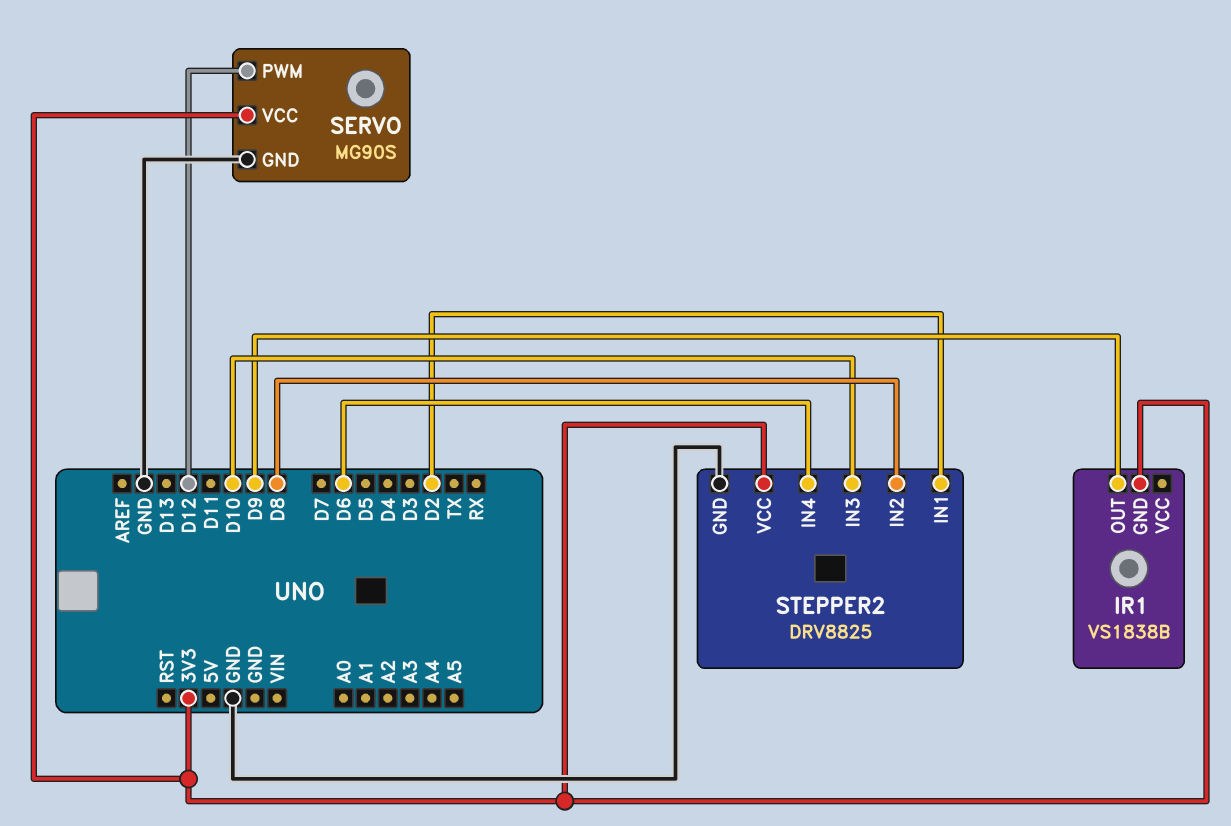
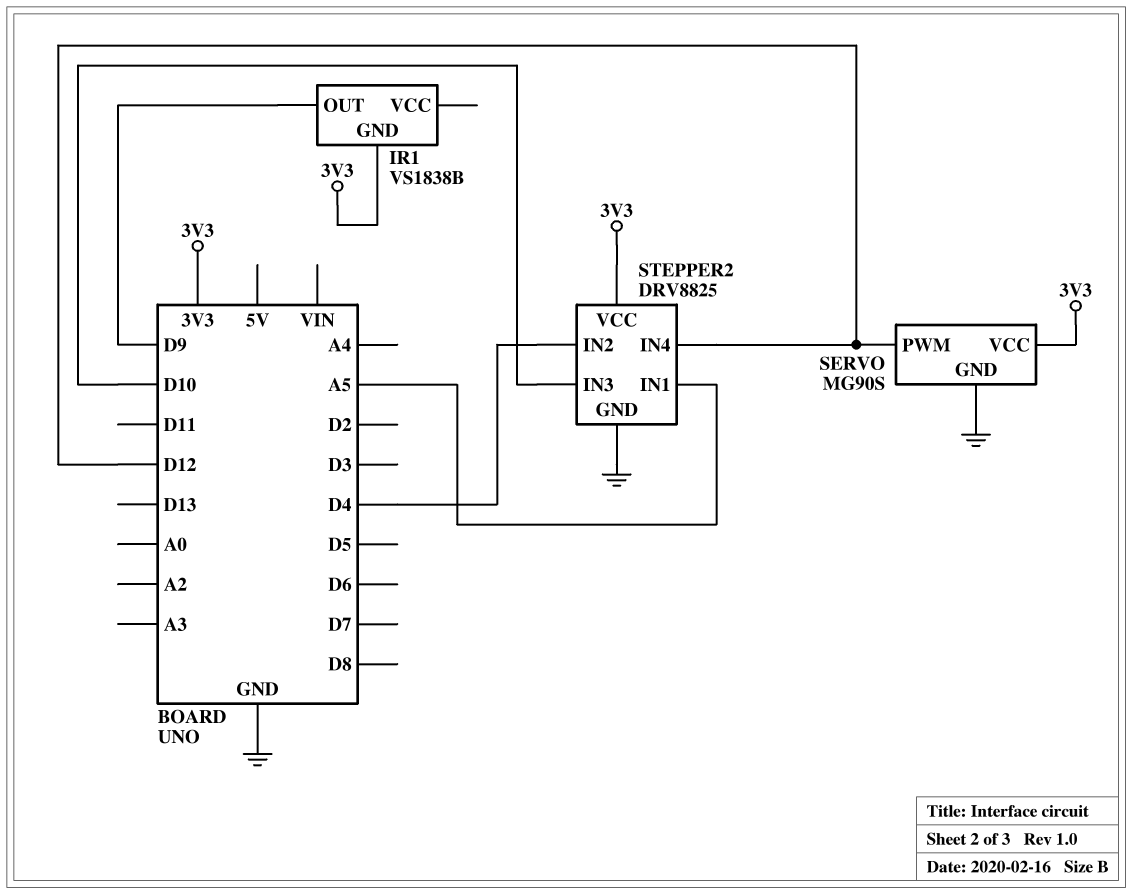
STEPPER2 pin IN1: D2 -> A5
STEPPER2 pin IN2: D8 -> D4
STEPPER2 pin IN4: D6 -> D12

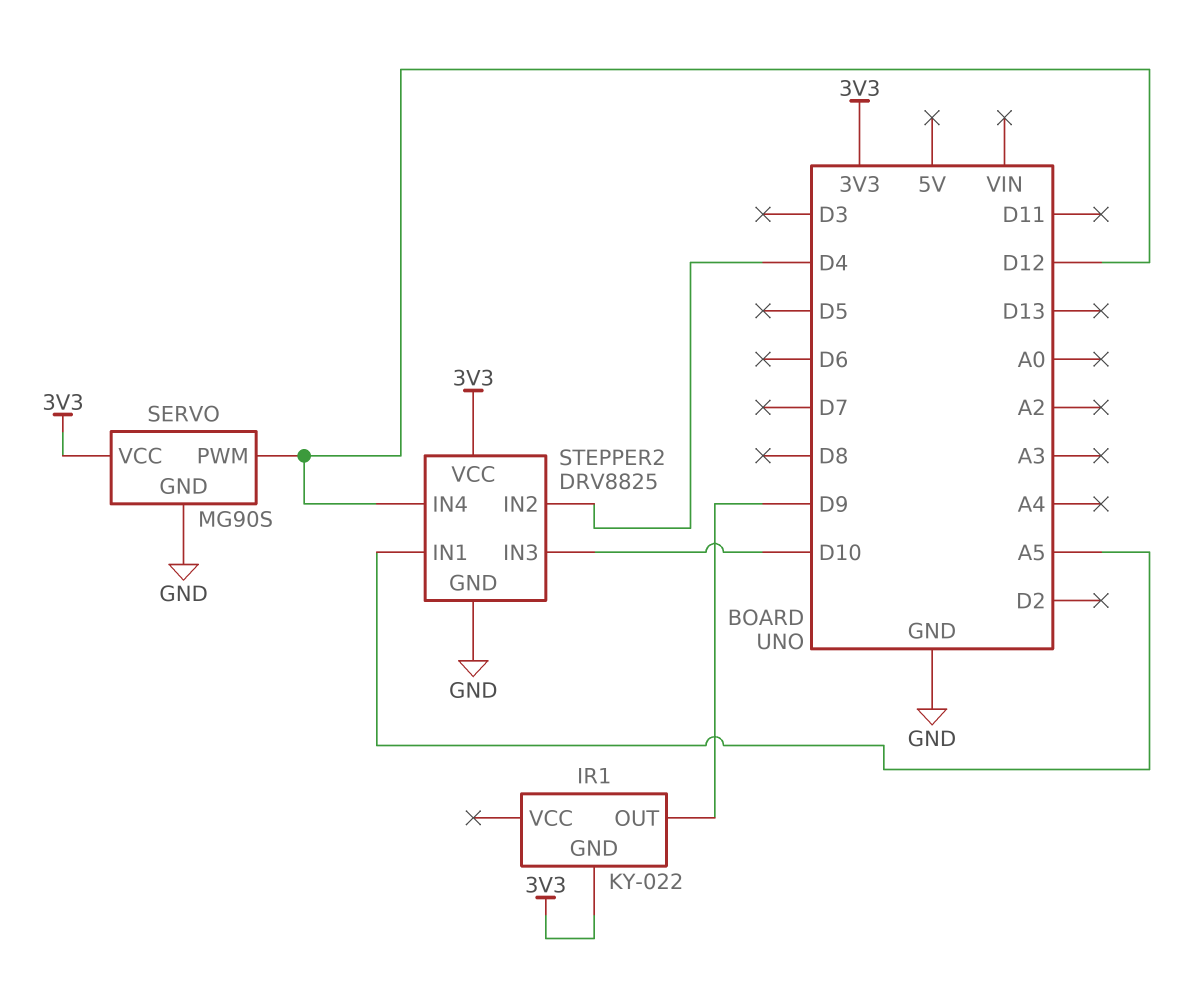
IR1: VS1838B -> KY-022

